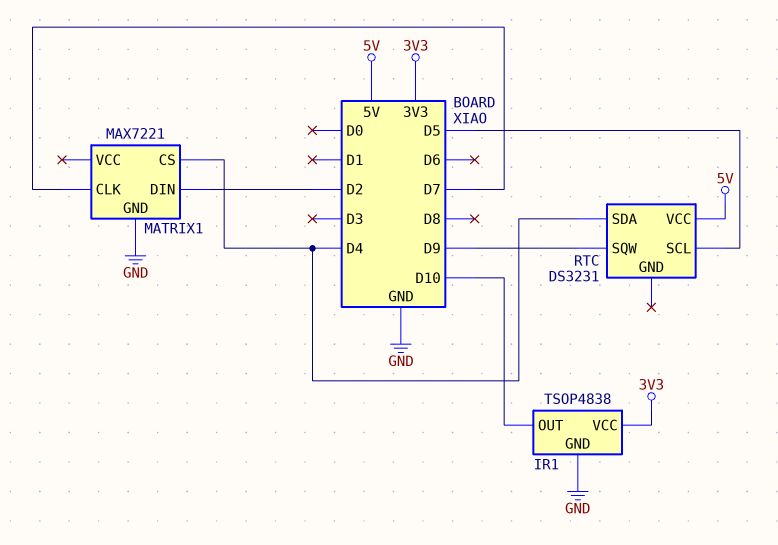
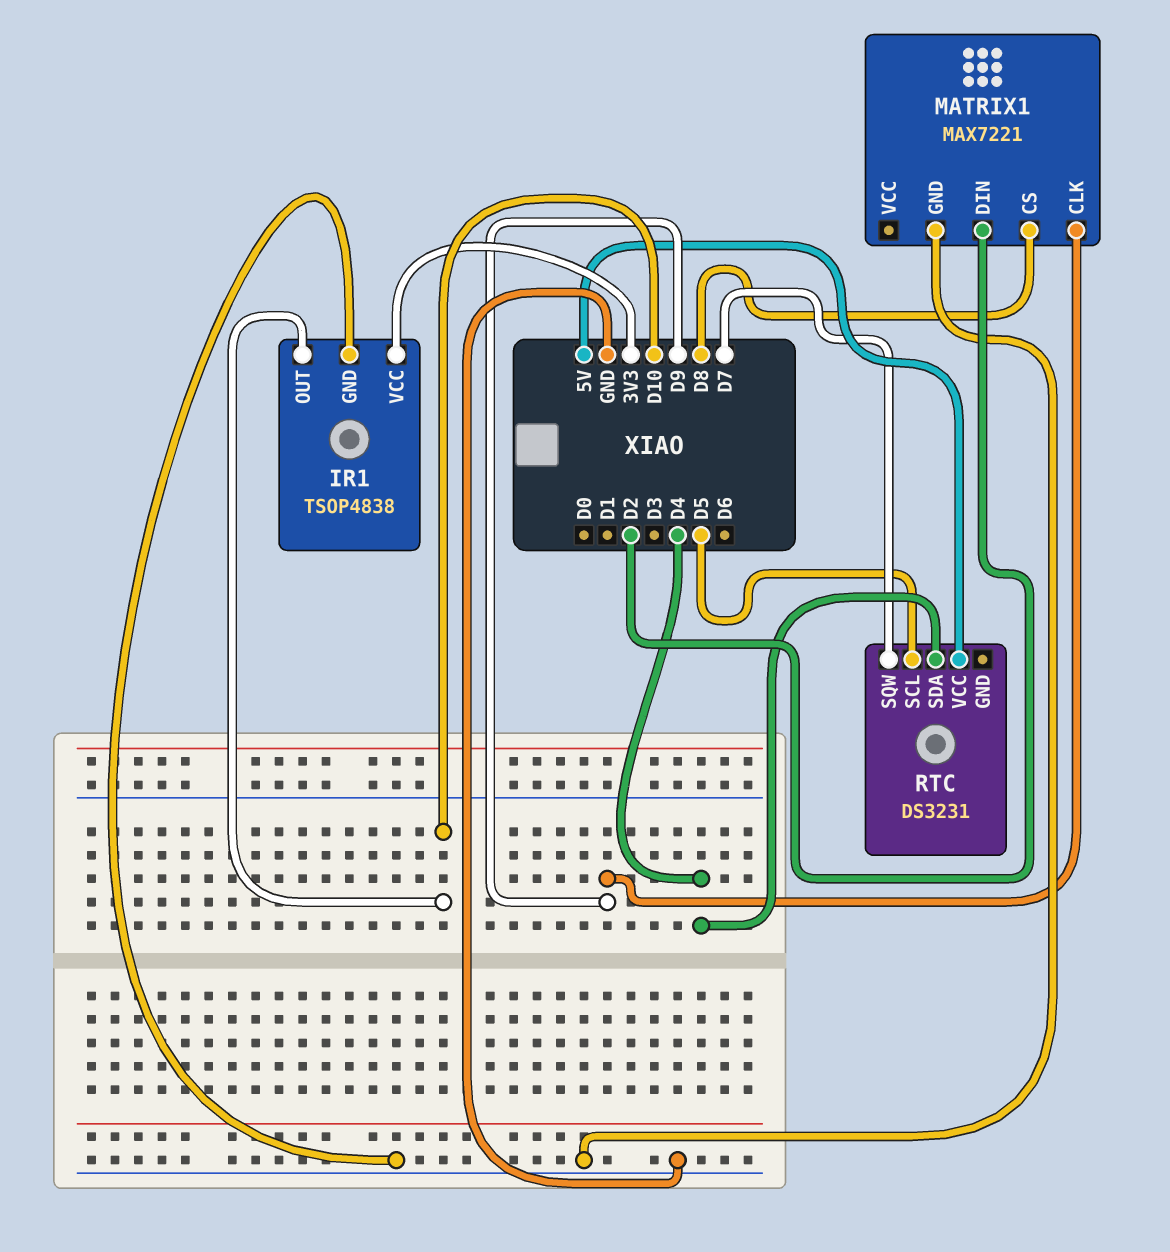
MATRIX1 pin CLK: D7 -> D9
MATRIX1 pin CS: D4 -> D8
RTC pin SQW: D9 -> D7

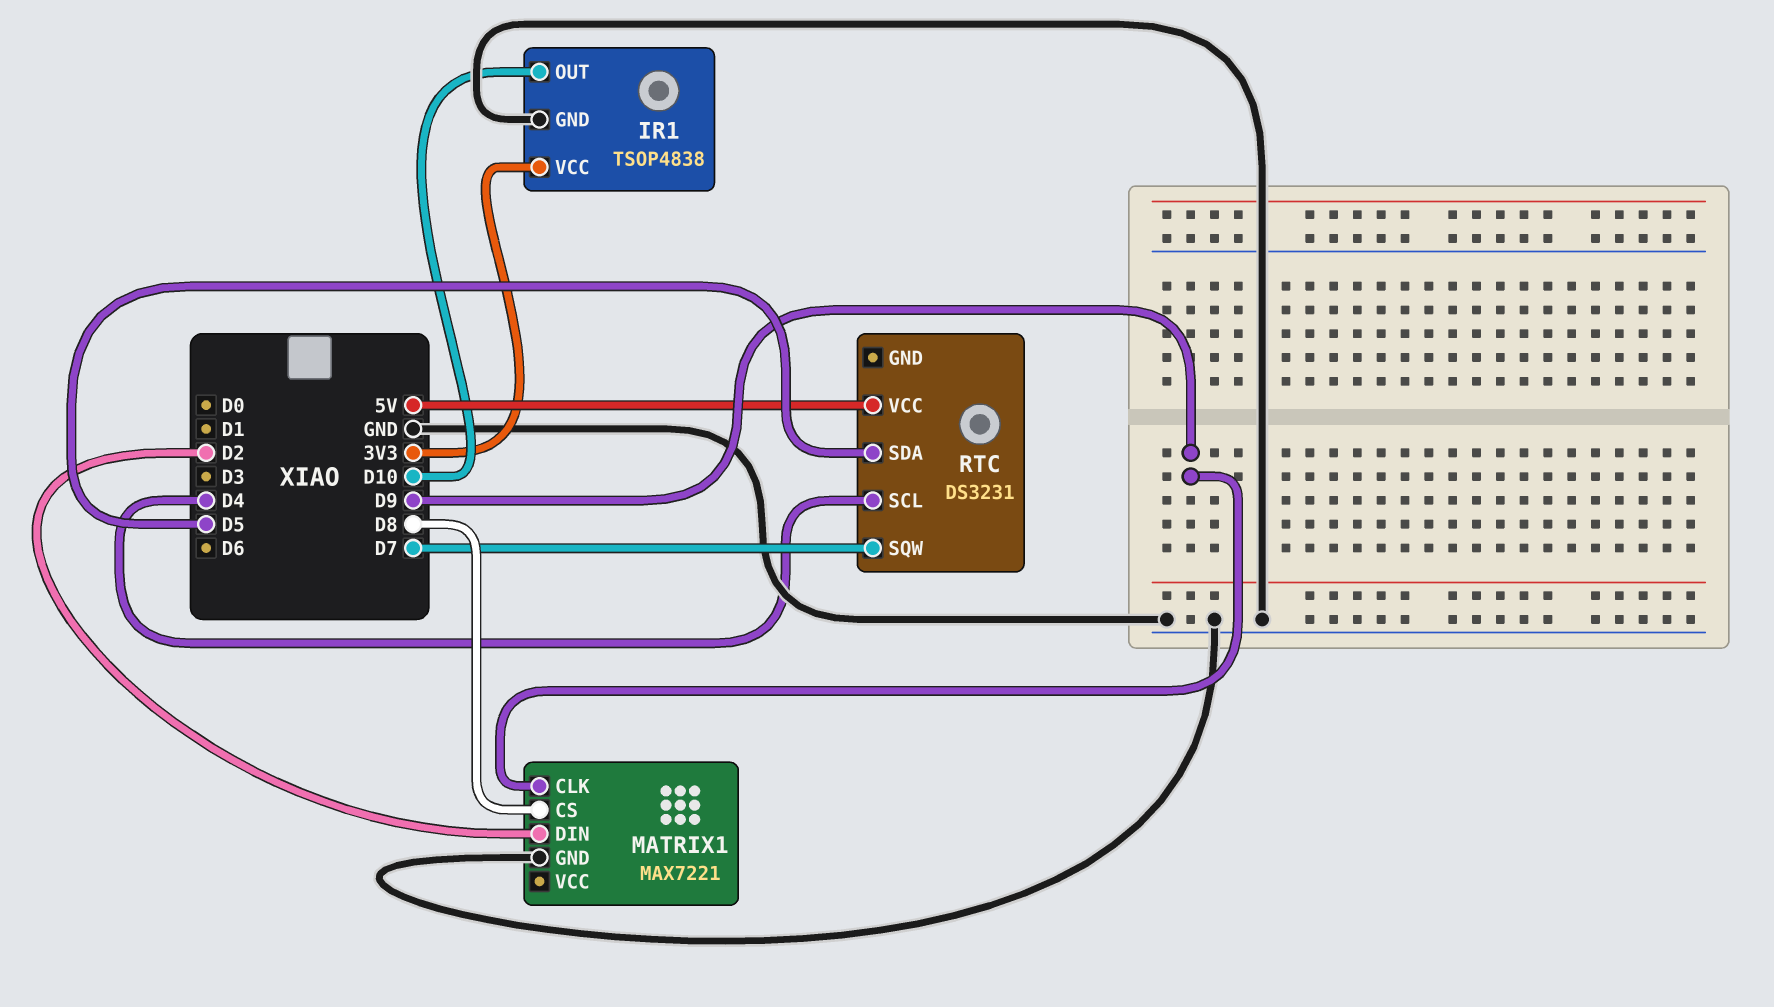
RTC pin SCL: D5 -> D4
RTC pin SDA: D4 -> D5

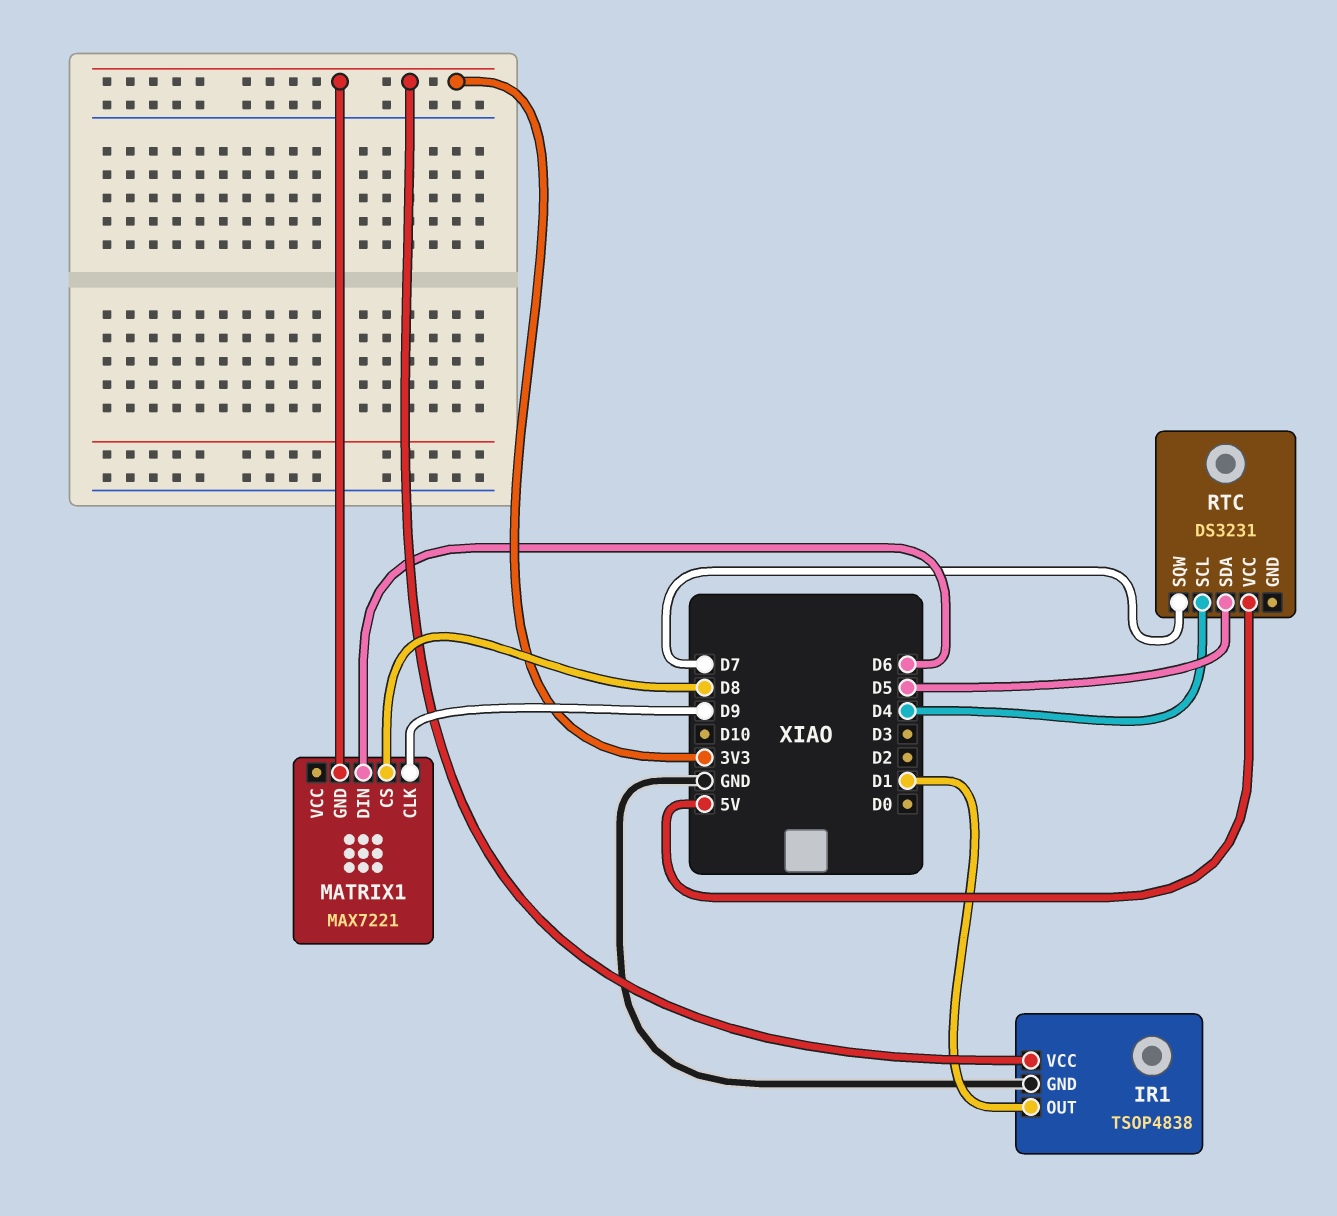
IR1 pin OUT: D10 -> D1
MATRIX1 pin DIN: D2 -> D6
MATRIX1 pin GND: GND -> 3V3

